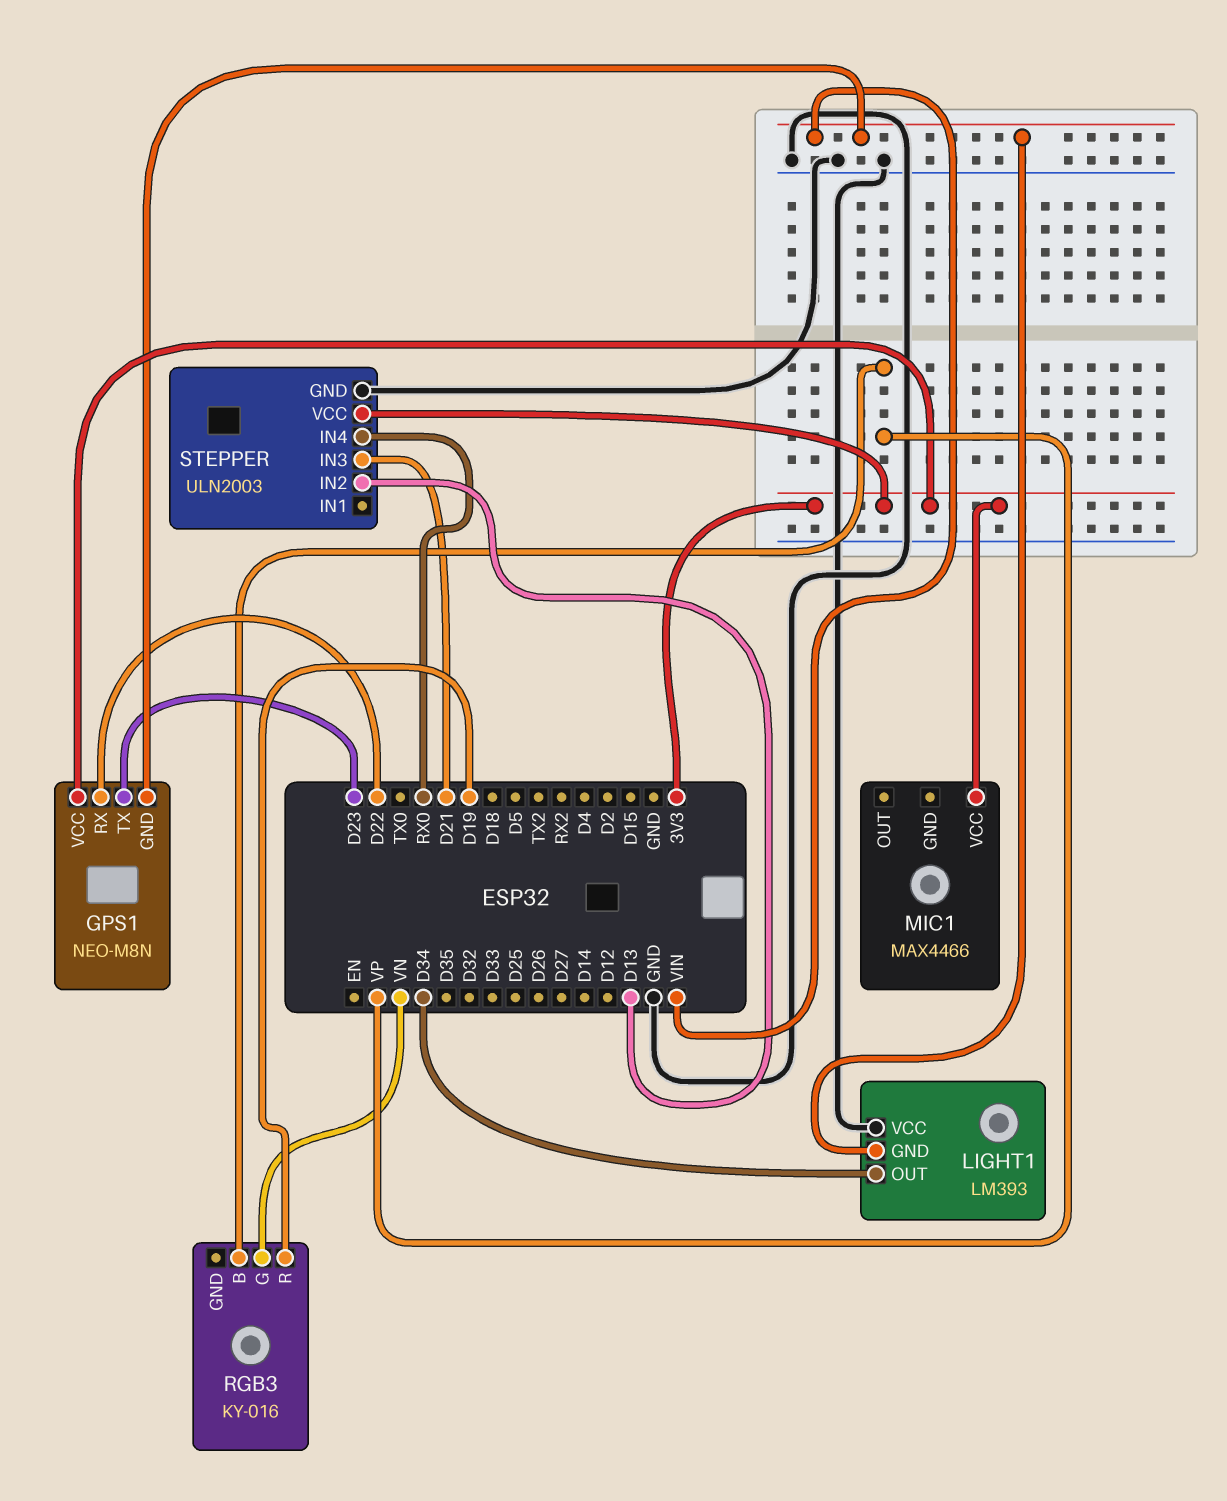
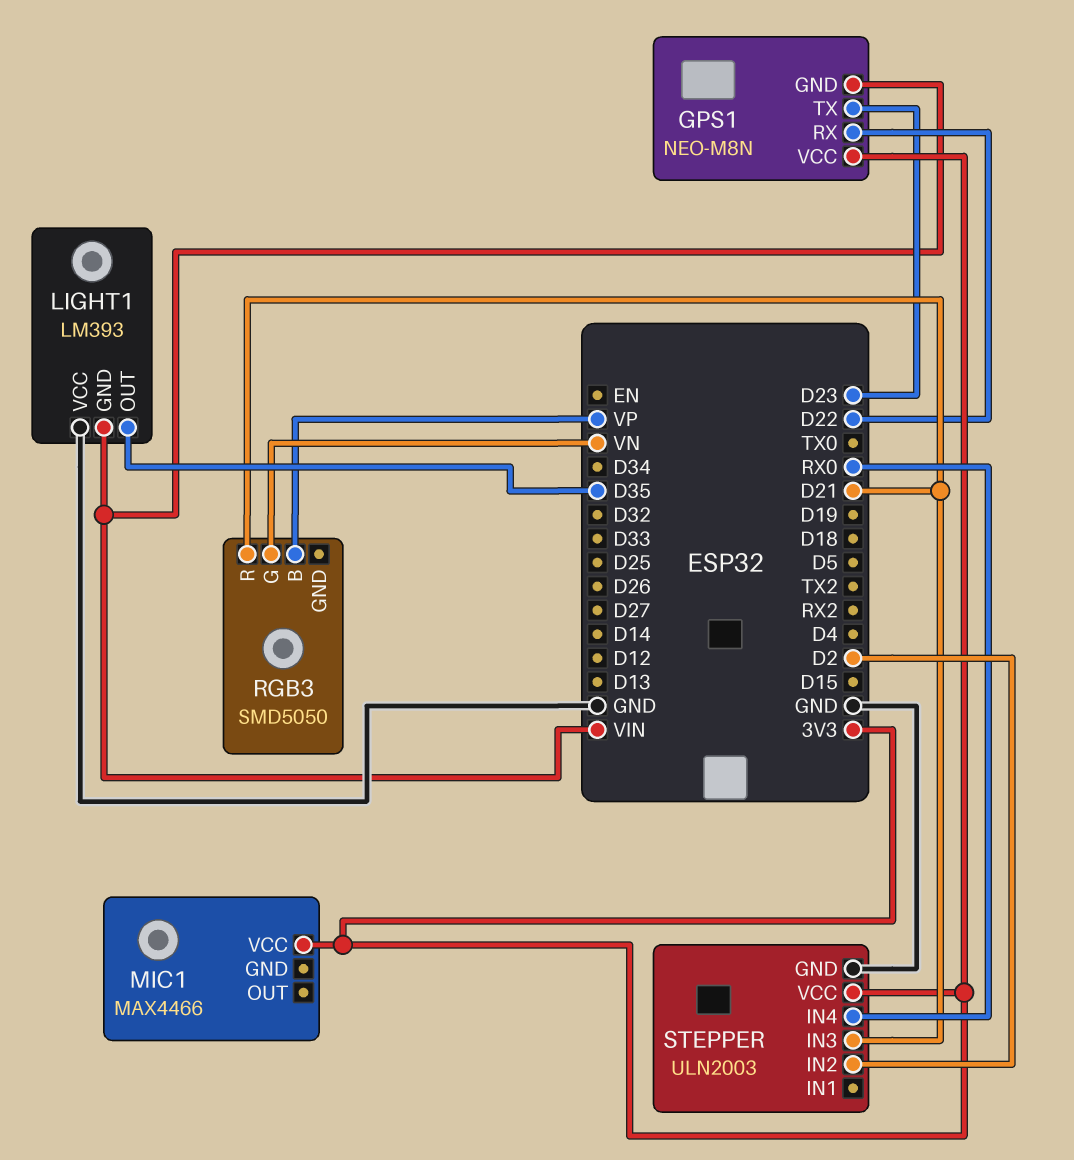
LIGHT1 pin OUT: D34 -> D35
RGB3: KY-016 -> SMD5050
RGB3 pin R: D19 -> D21
STEPPER pin IN2: D13 -> D2

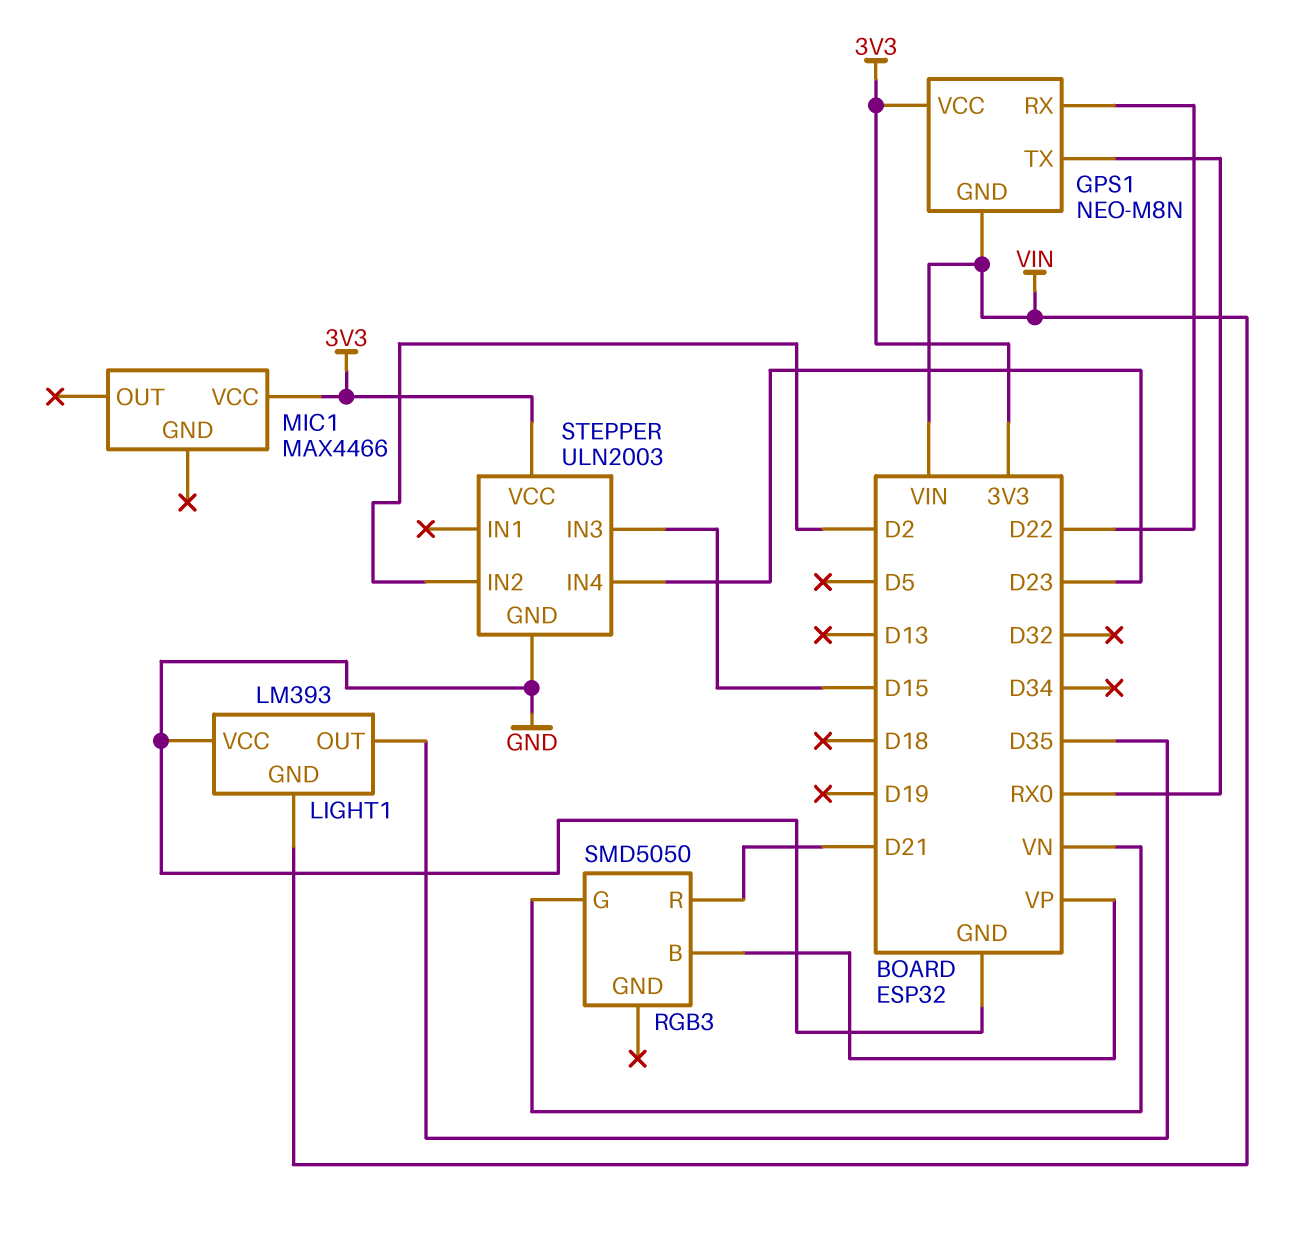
GPS1 pin TX: D23 -> RX0
STEPPER pin IN3: D21 -> D15
STEPPER pin IN4: RX0 -> D23

